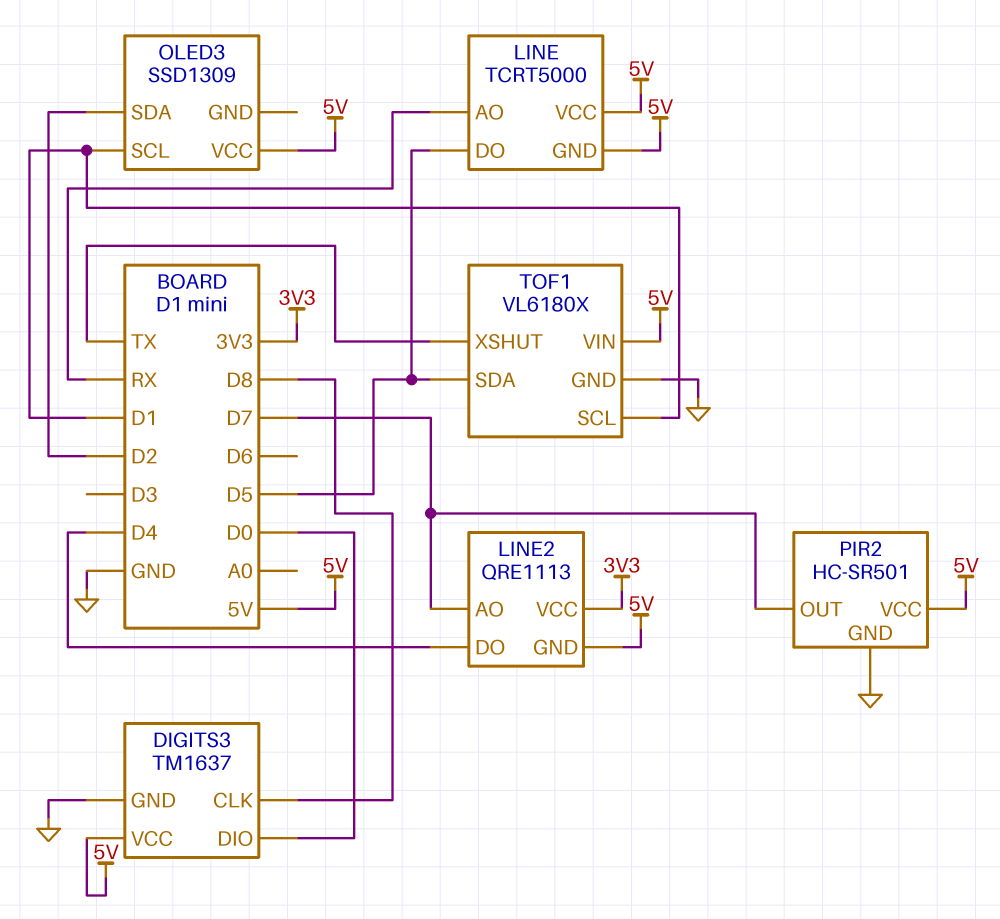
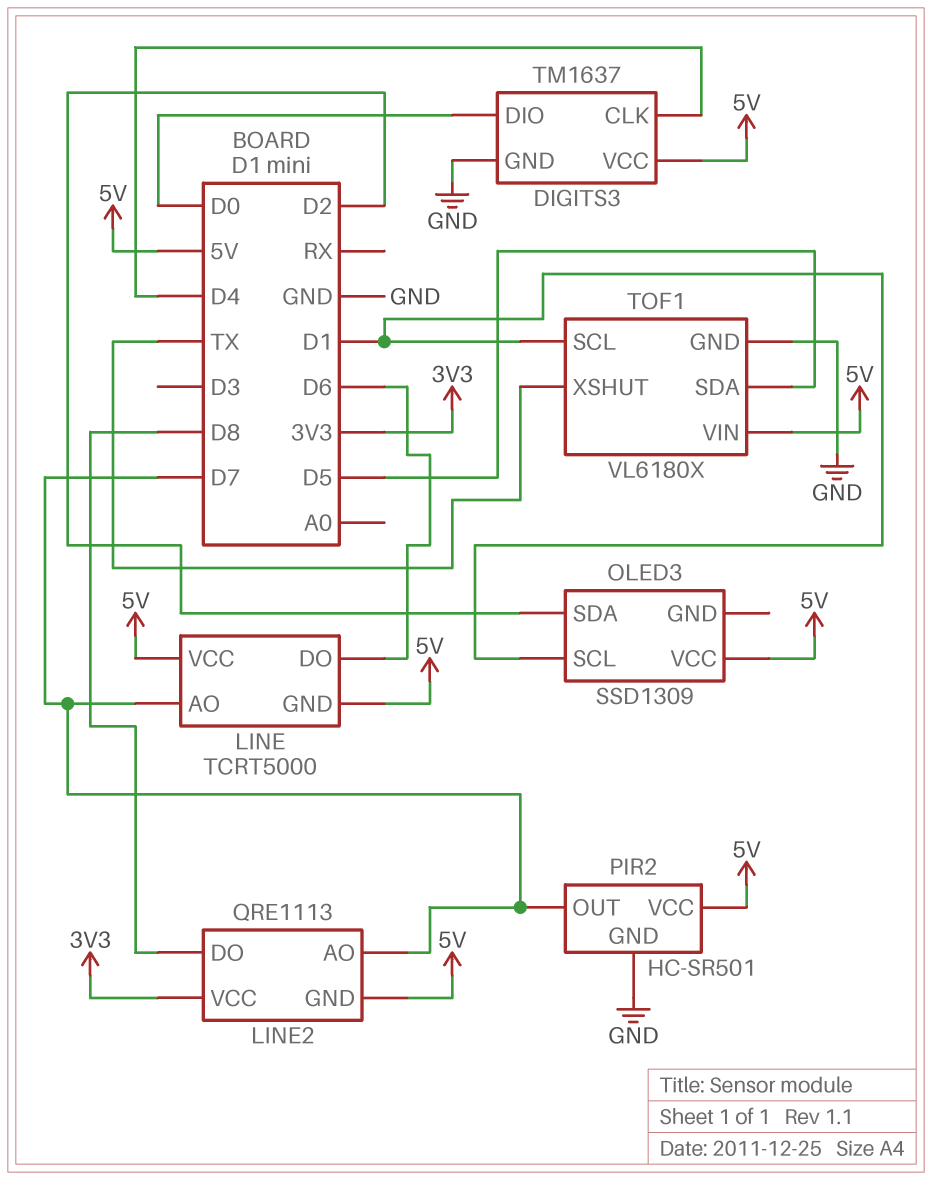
DIGITS3 pin CLK: D8 -> D4
LINE pin AO: RX -> D7
LINE pin DO: D5 -> D6
LINE2 pin DO: D4 -> D8

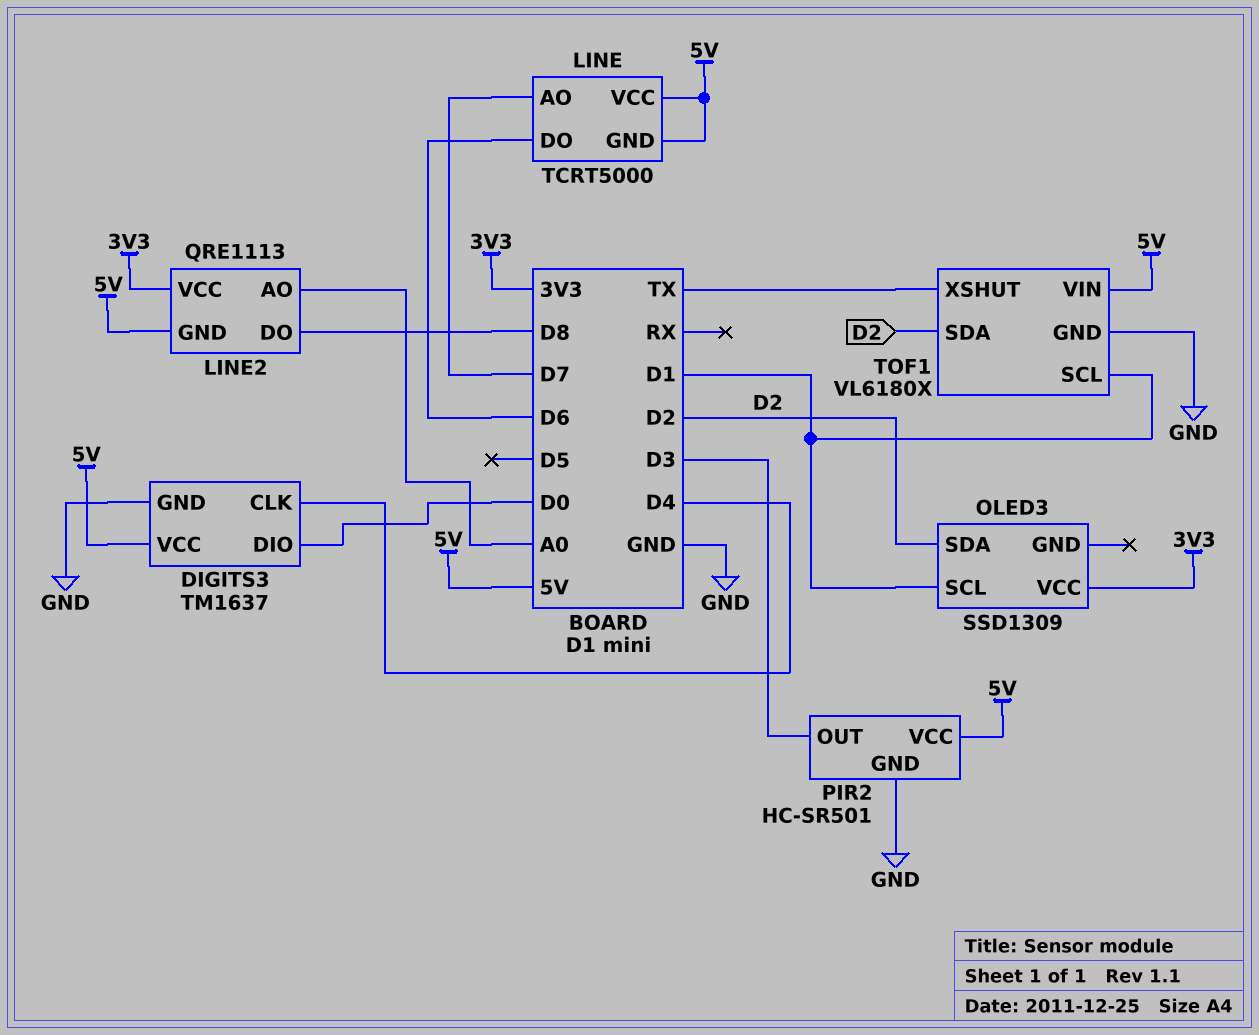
LINE2 pin AO: D7 -> A0
OLED3 pin VCC: 5V -> 3V3
PIR2 pin OUT: D7 -> D3
TOF1 pin SDA: D5 -> D2

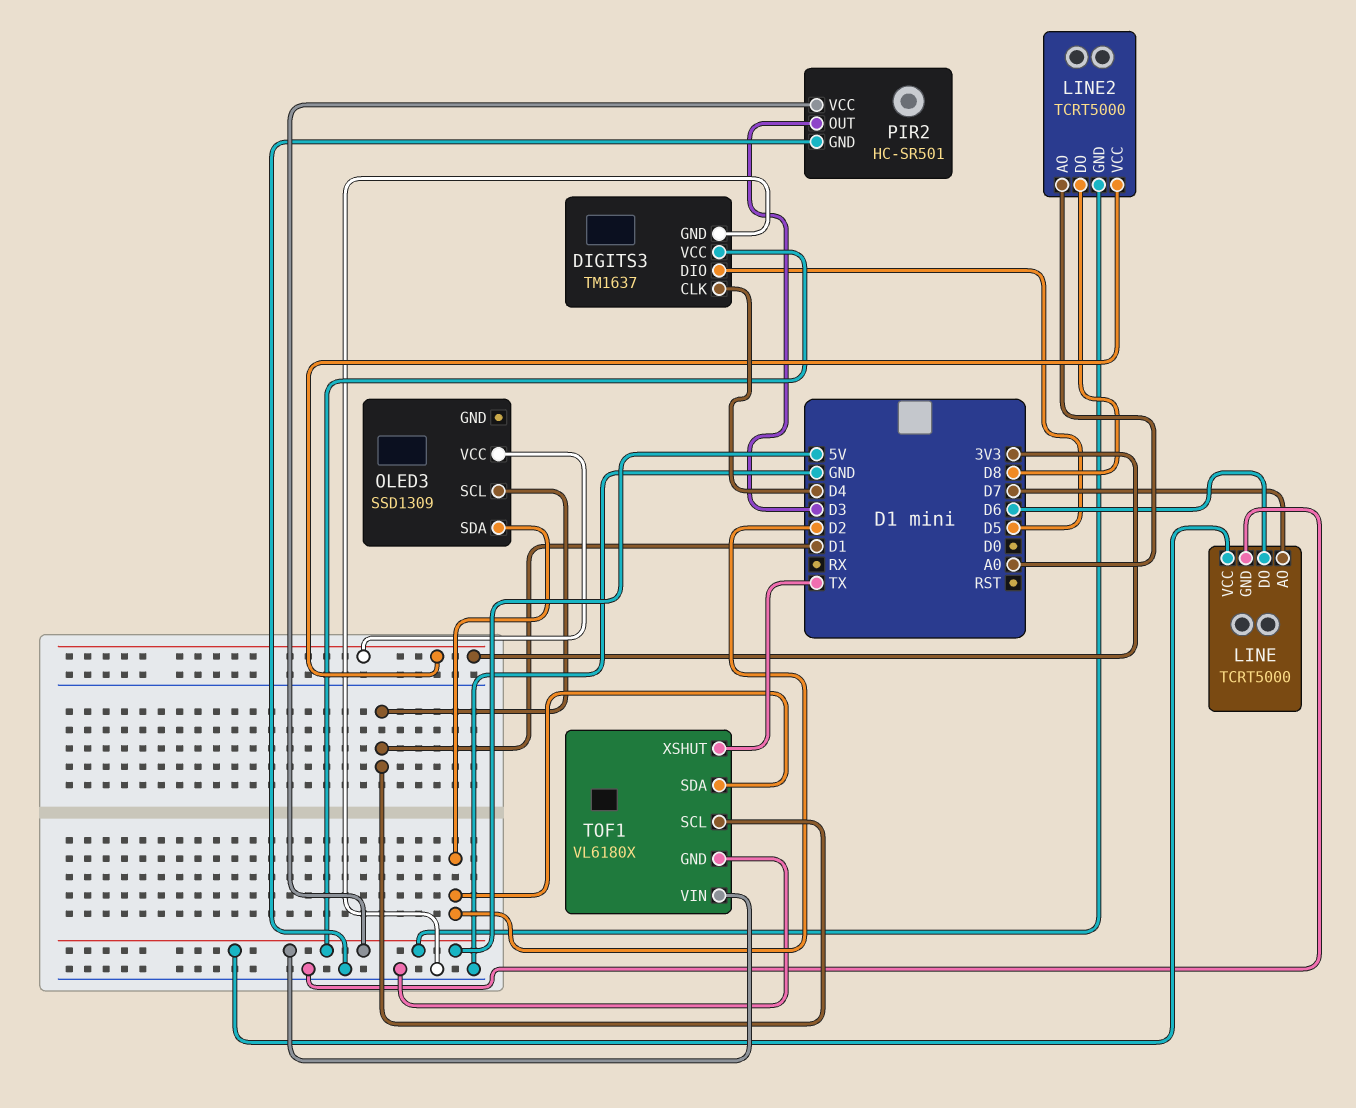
DIGITS3 pin DIO: D0 -> D5
LINE pin GND: 5V -> GND
LINE2: QRE1113 -> TCRT5000

